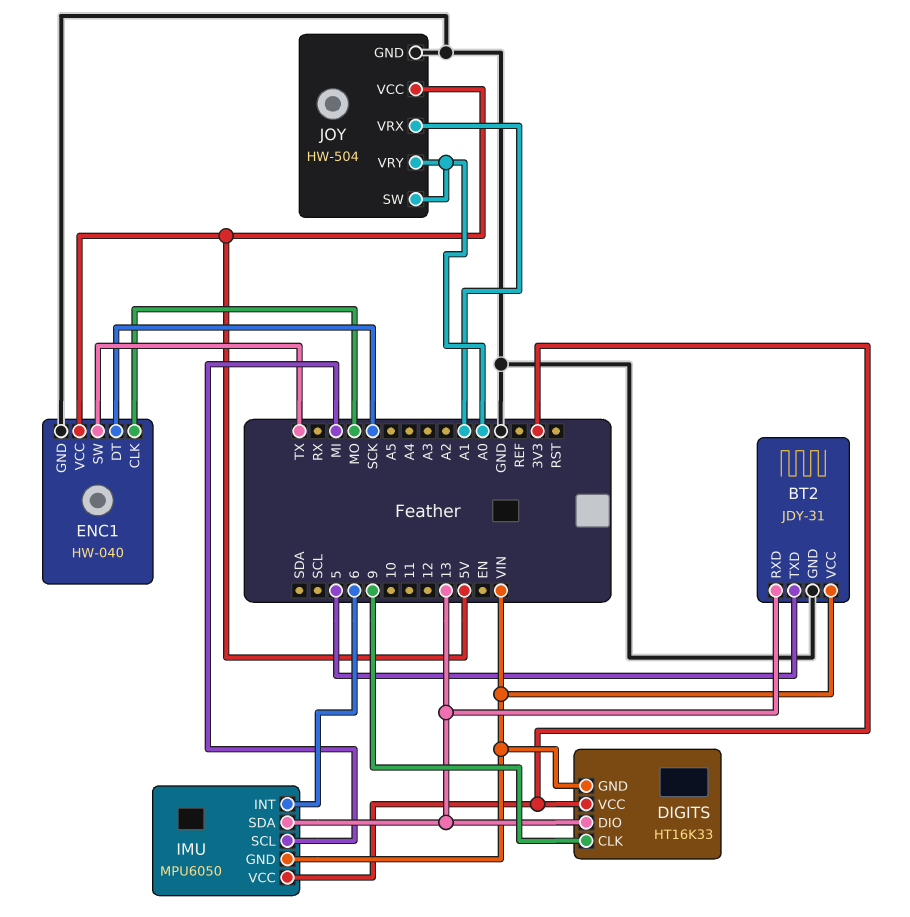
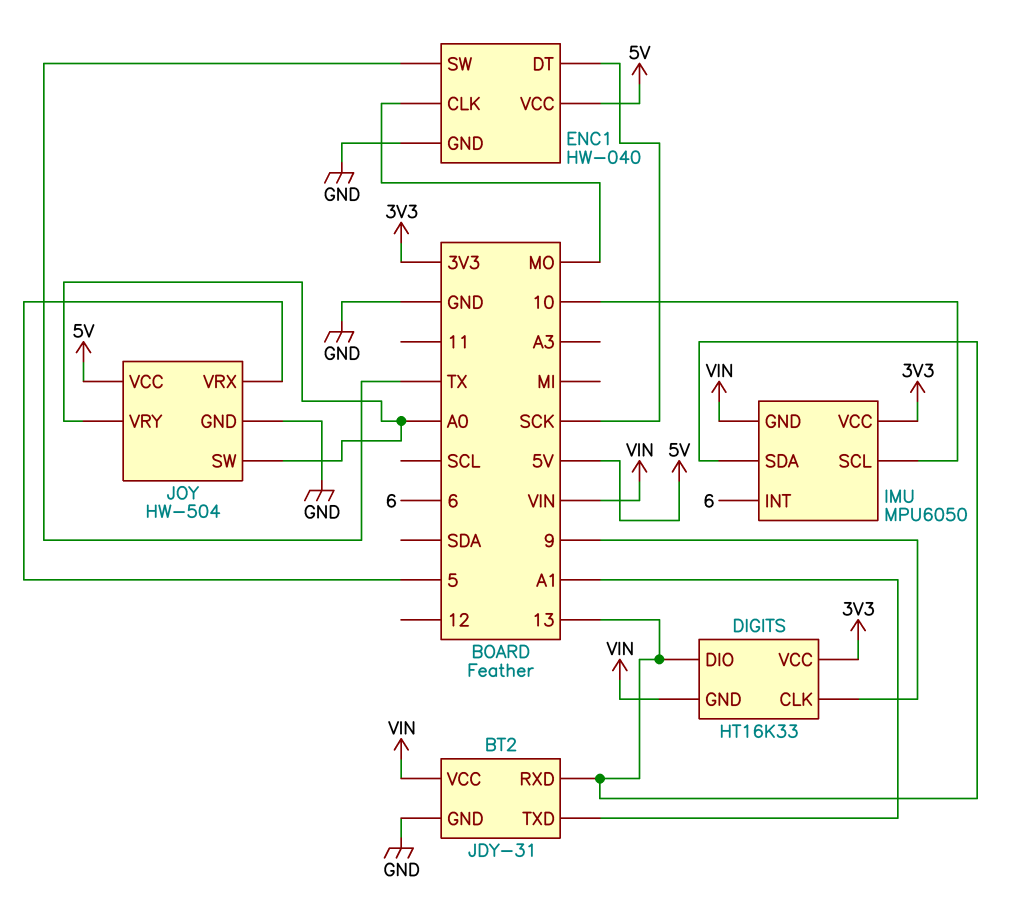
BT2 pin TXD: 5 -> A1
IMU pin SCL: MI -> 10
JOY pin VRX: A1 -> 5

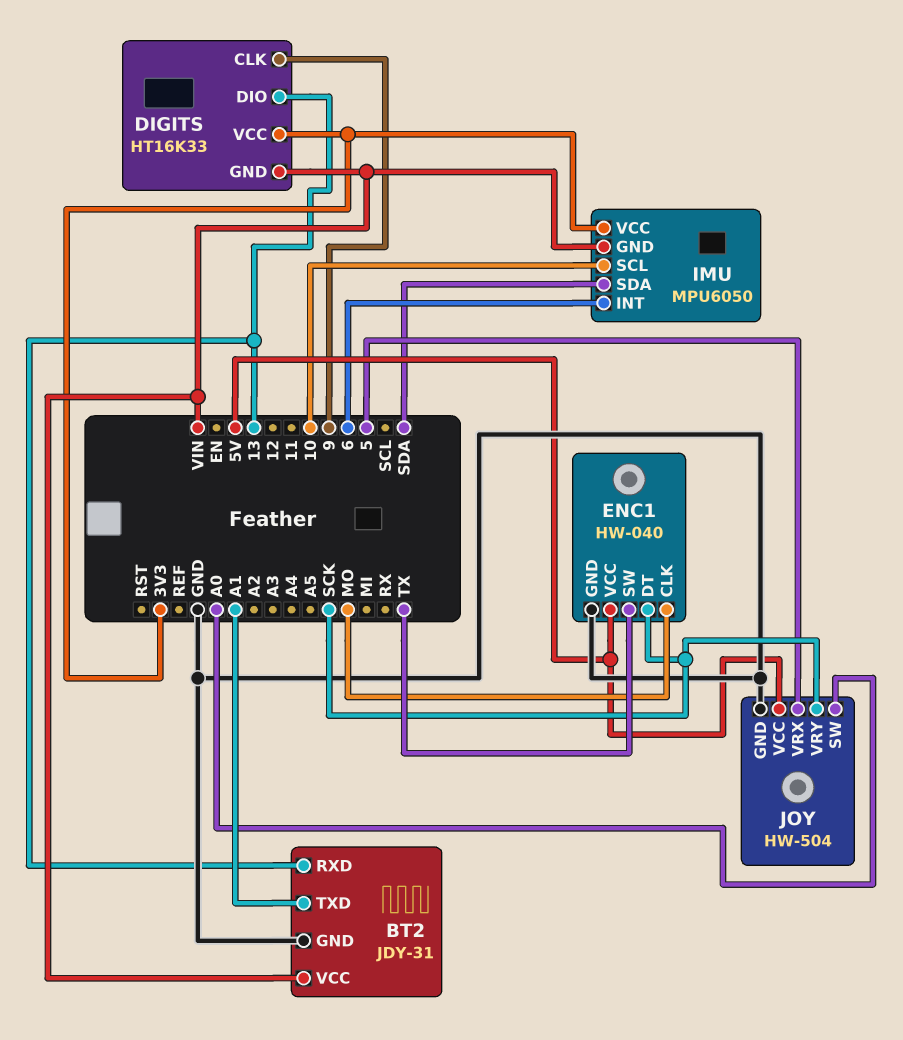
IMU pin SDA: 13 -> SDA
JOY pin VRY: A0 -> SCK

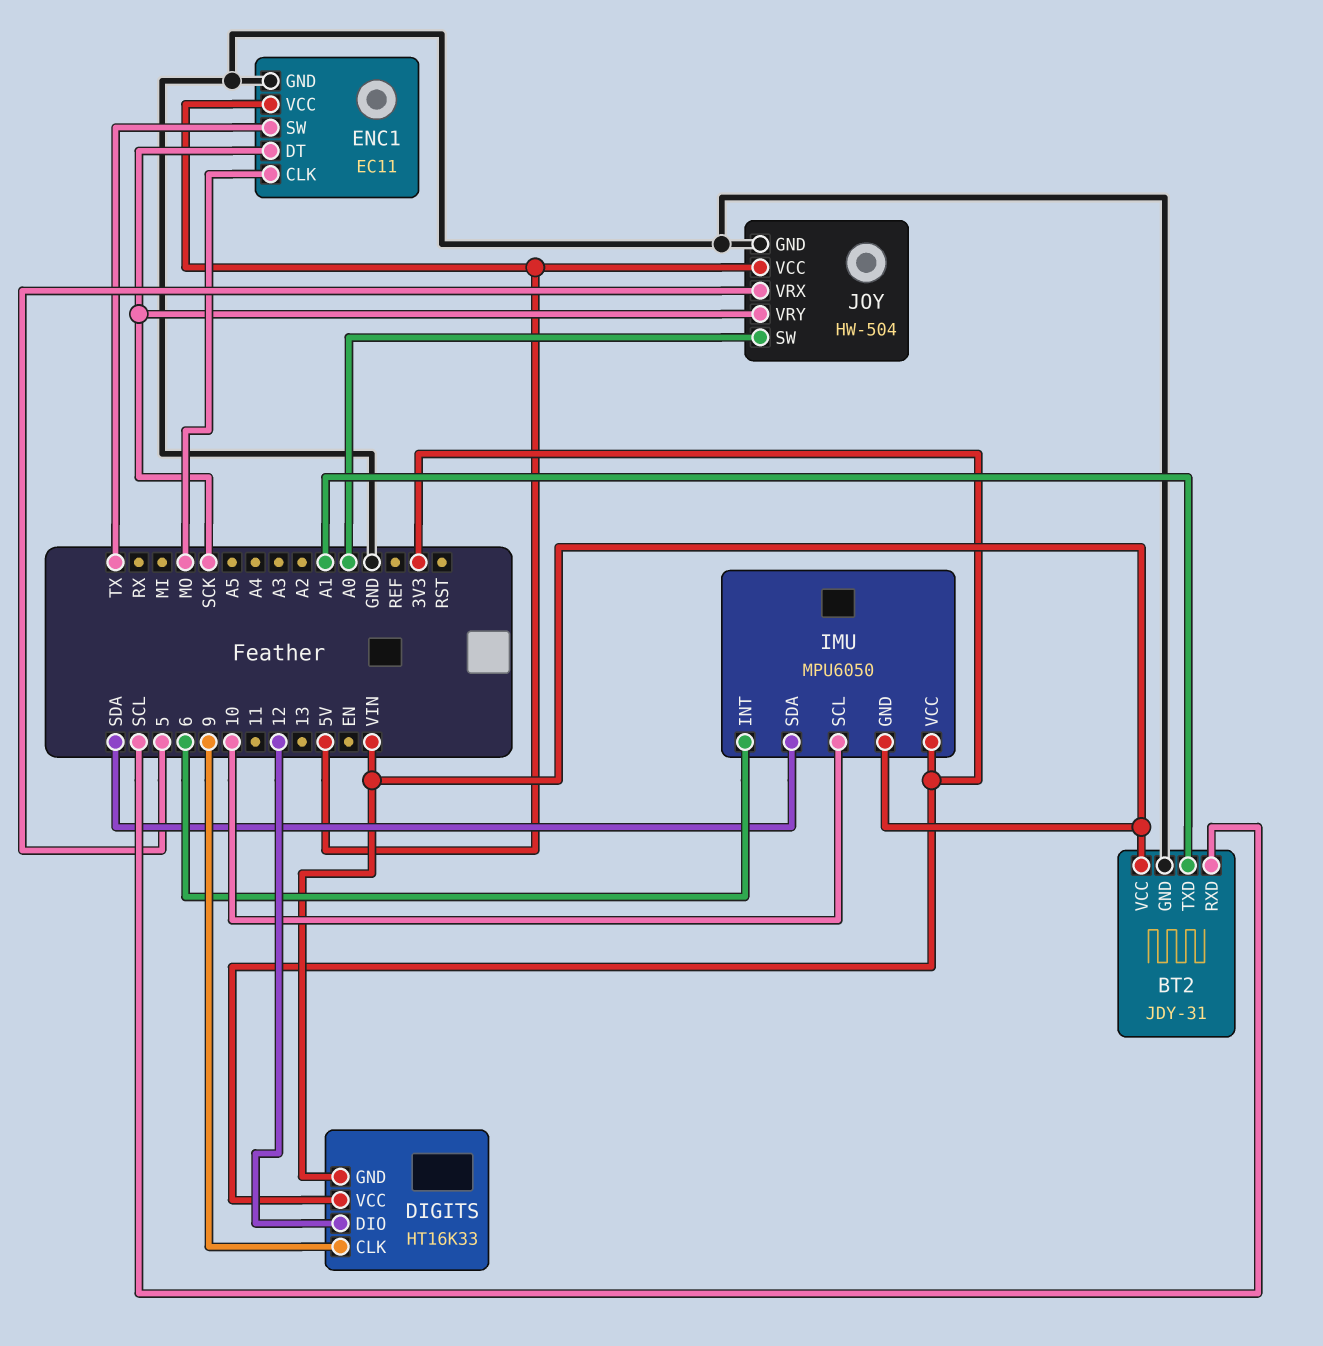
BT2 pin RXD: 13 -> SCL
DIGITS pin DIO: 13 -> 12
ENC1: HW-040 -> EC11

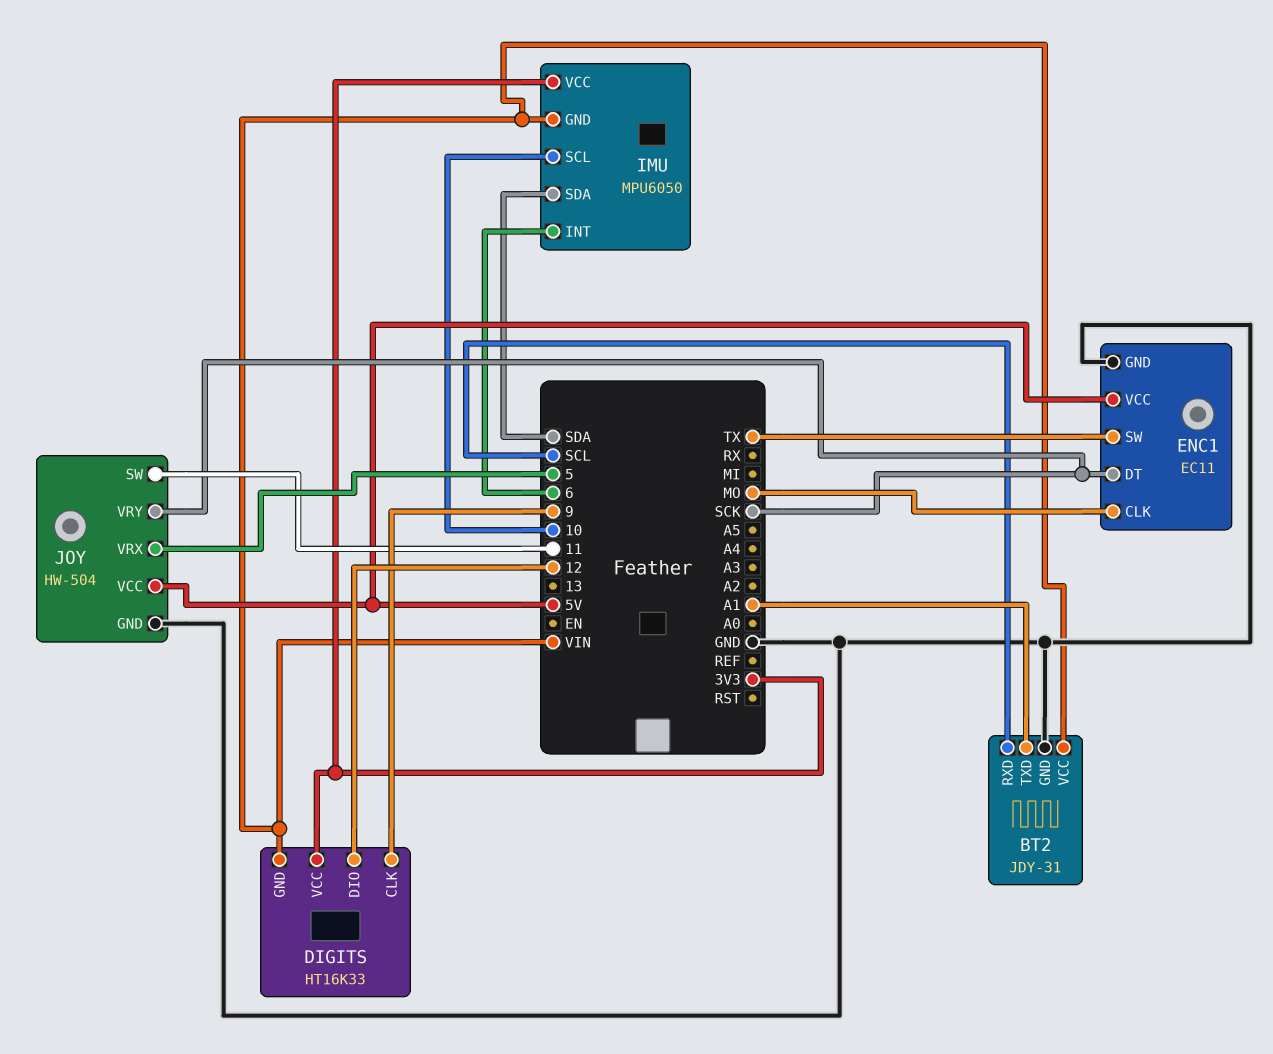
JOY pin SW: A0 -> 11

